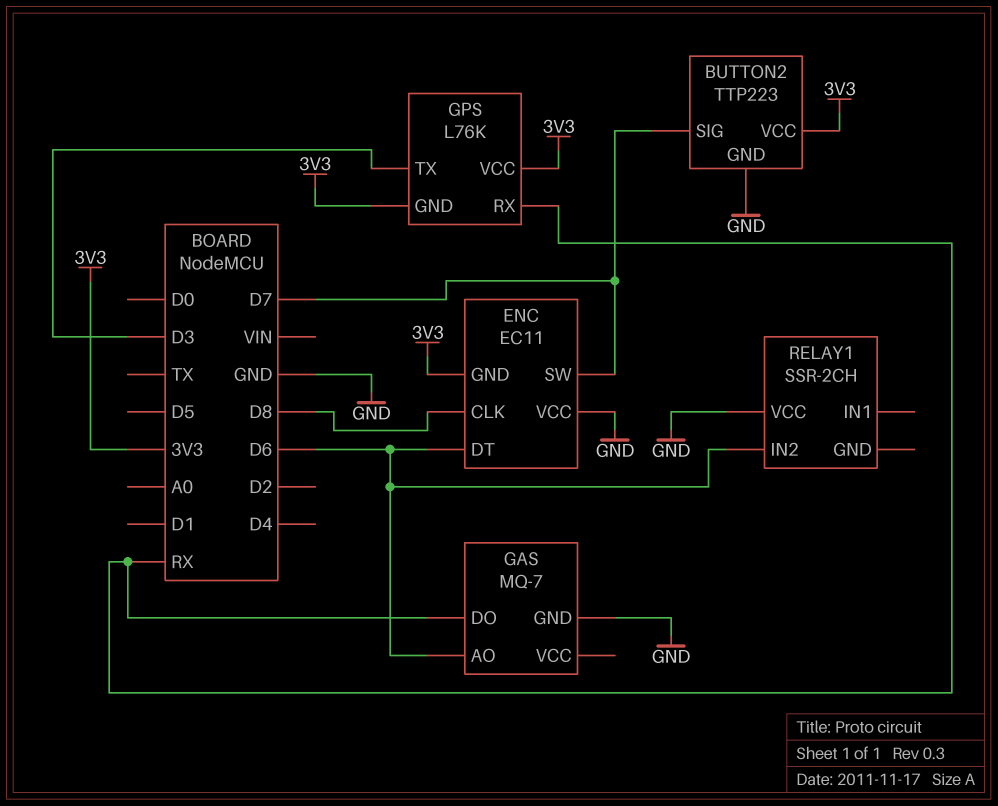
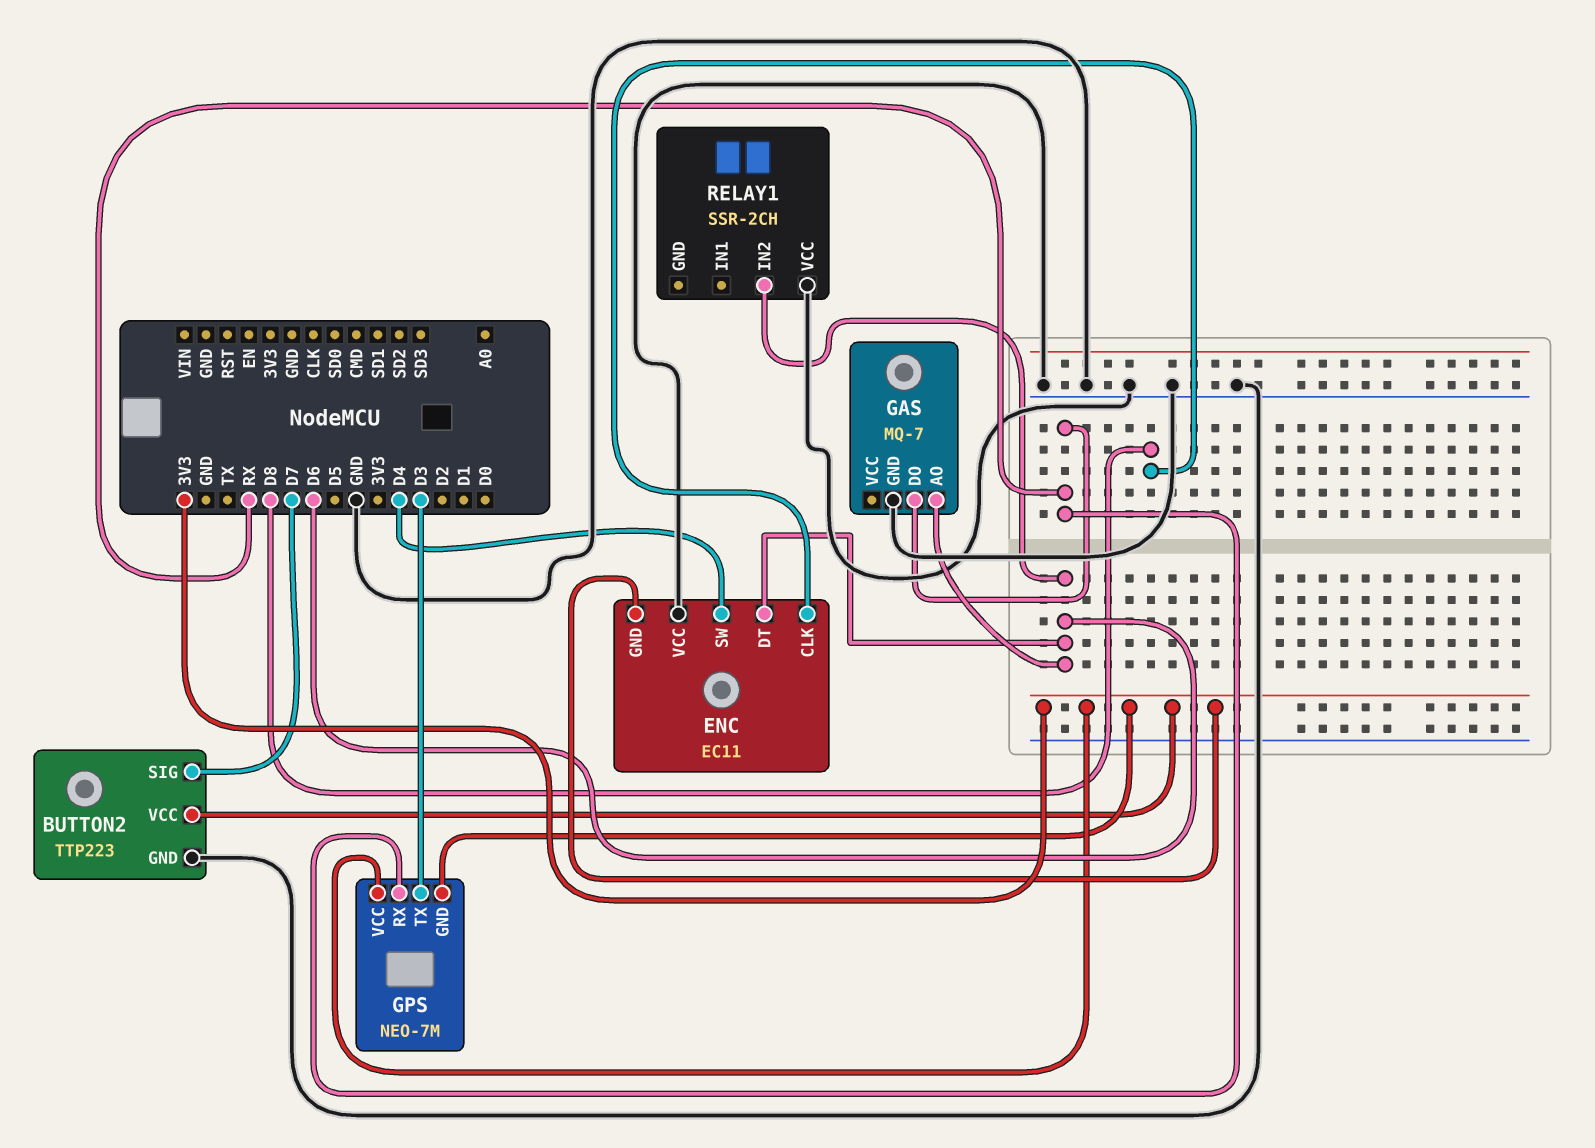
ENC pin SW: D7 -> D4
GPS: L76K -> NEO-7M

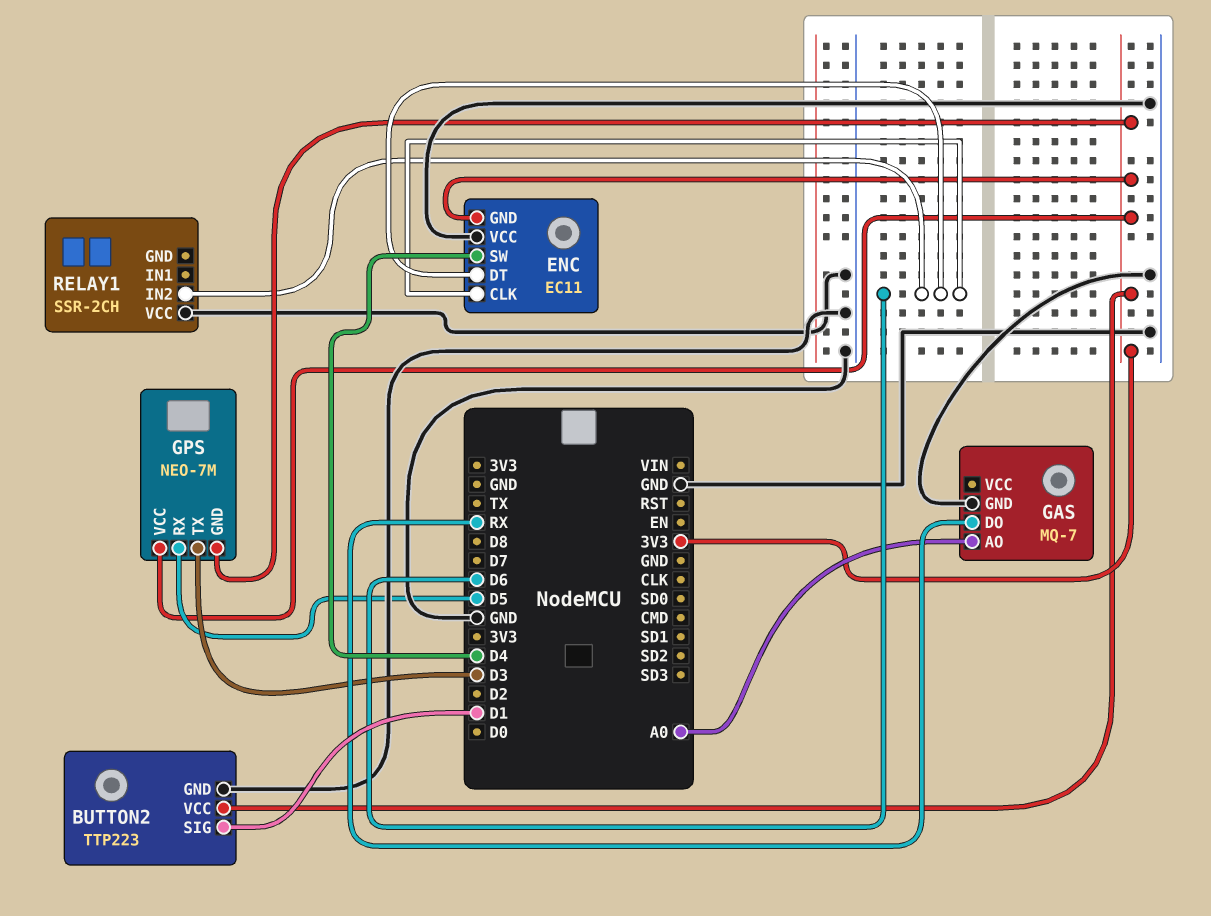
BUTTON2 pin SIG: D7 -> D1
ENC pin CLK: D8 -> D6
GAS pin AO: D6 -> A0
GPS pin RX: RX -> D5

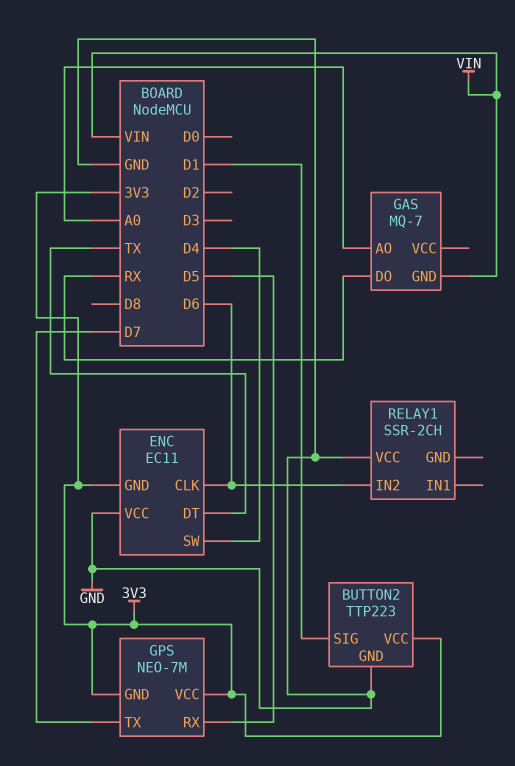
ENC pin DT: D6 -> TX
GAS pin GND: GND -> VIN
GPS pin TX: D3 -> D7

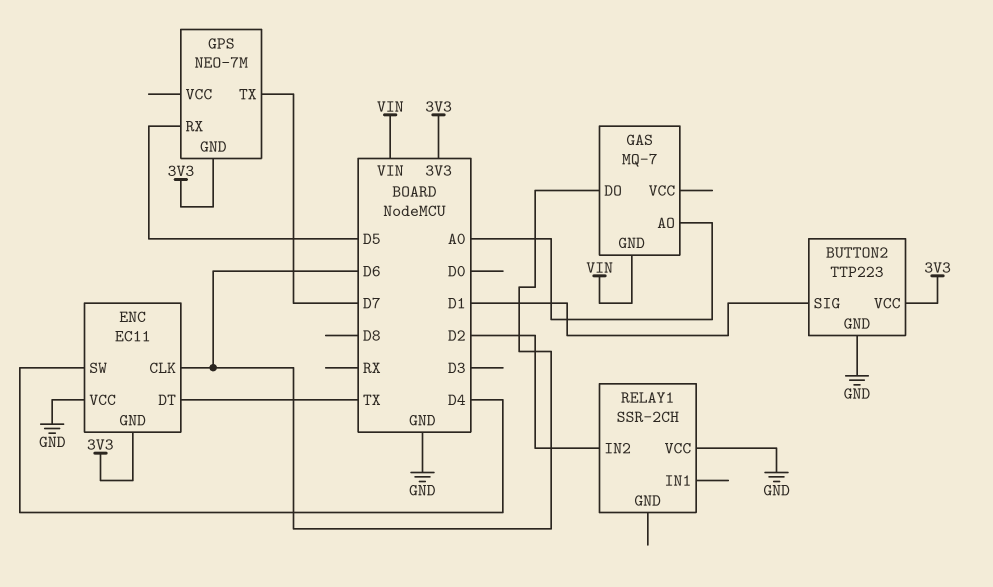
GAS pin DO: RX -> D6
GPS pin VCC: 3V3 -> none
RELAY1 pin IN2: D6 -> D2

